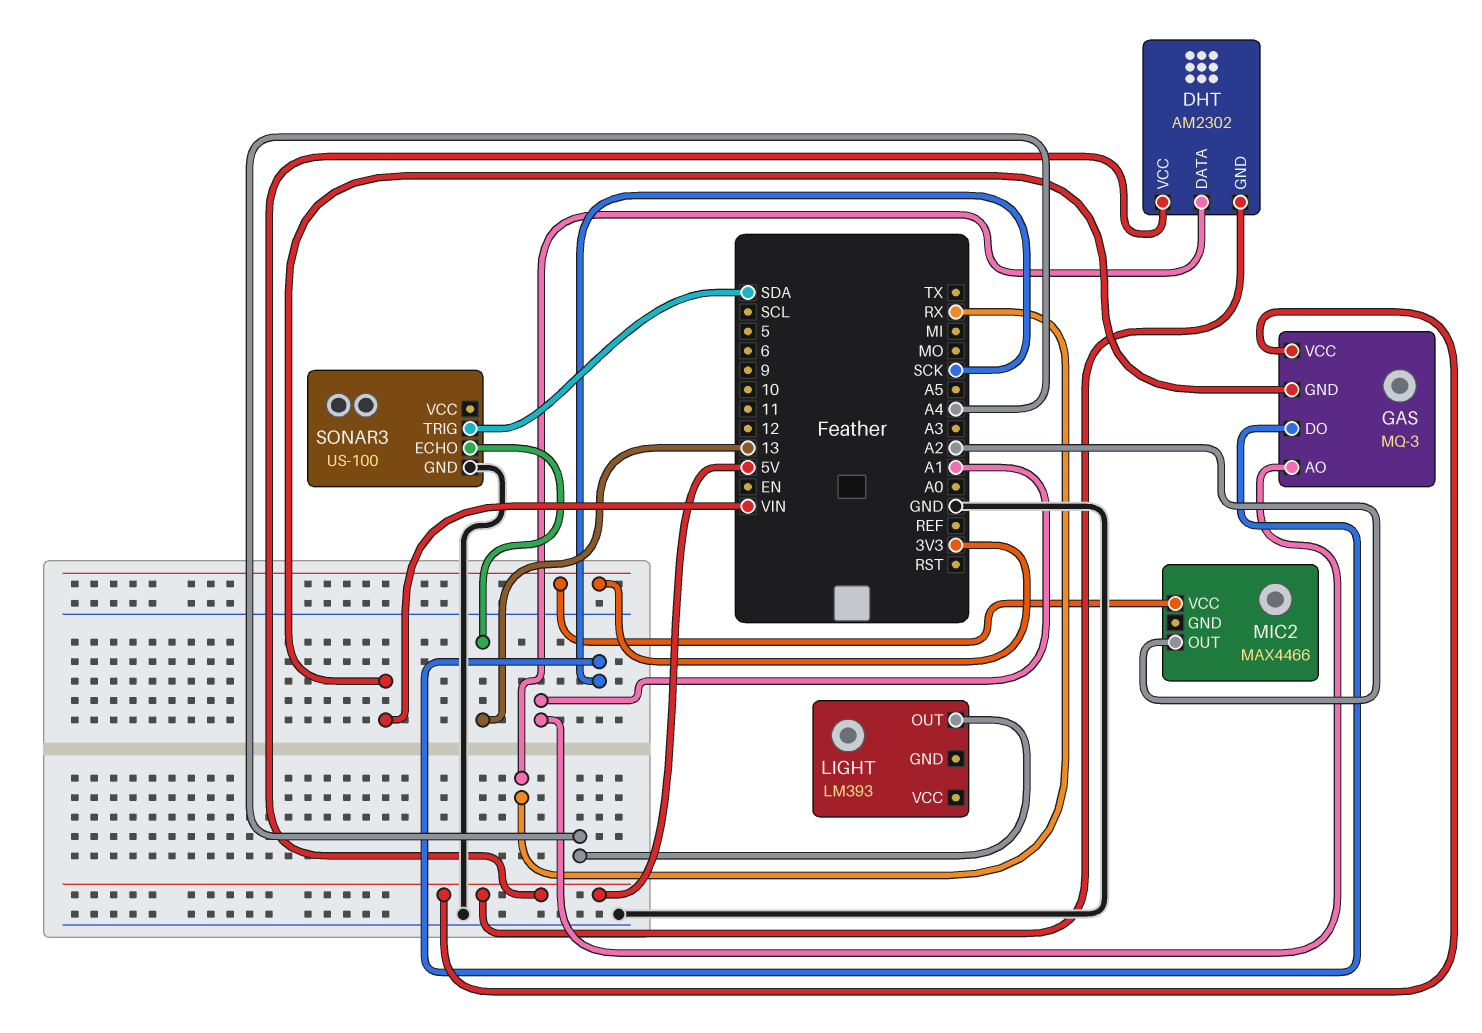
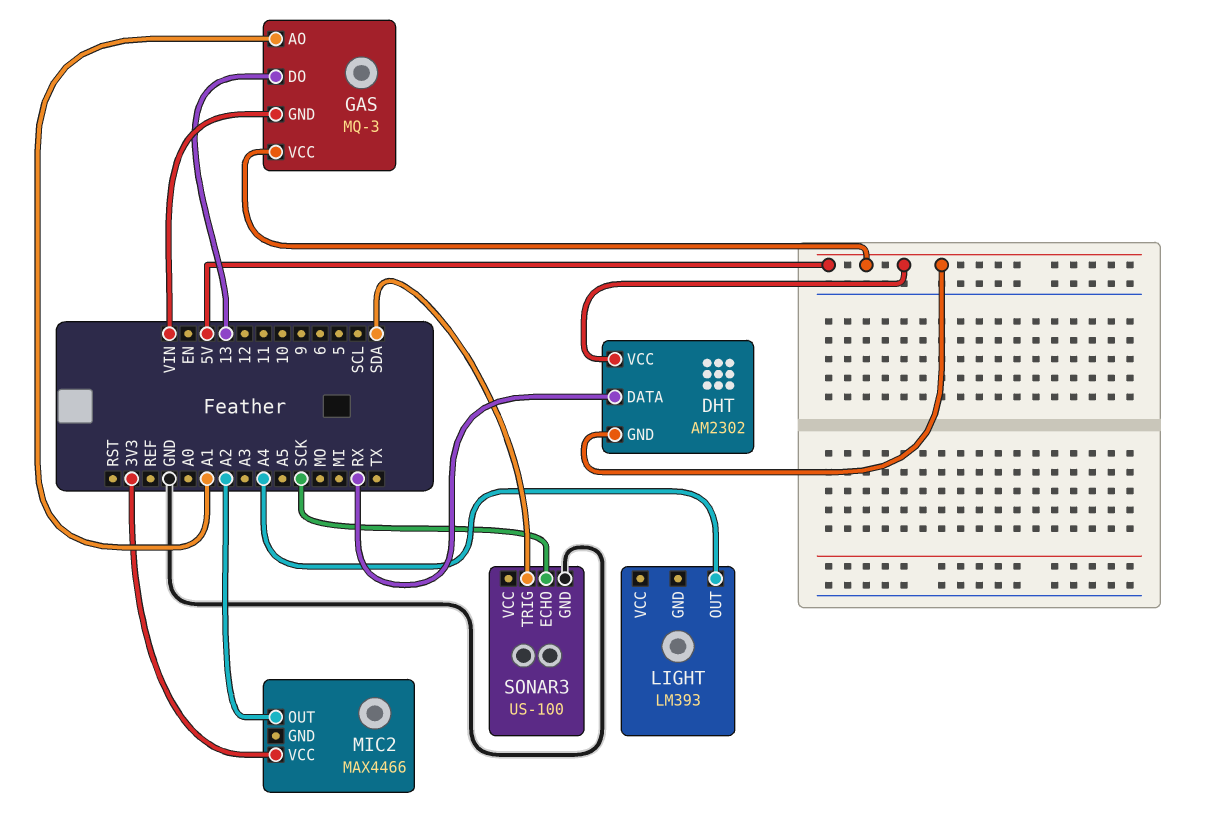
GAS pin DO: SCK -> 13
SONAR3 pin ECHO: 13 -> SCK

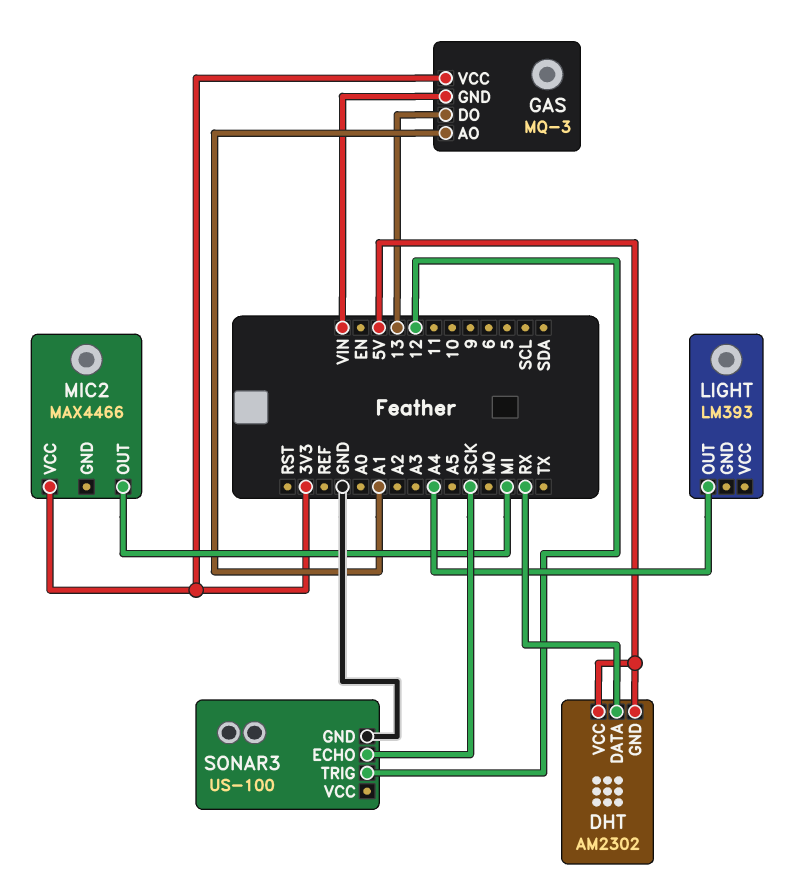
GAS pin VCC: 5V -> 3V3
MIC2 pin OUT: A2 -> MI
SONAR3 pin TRIG: SDA -> 12

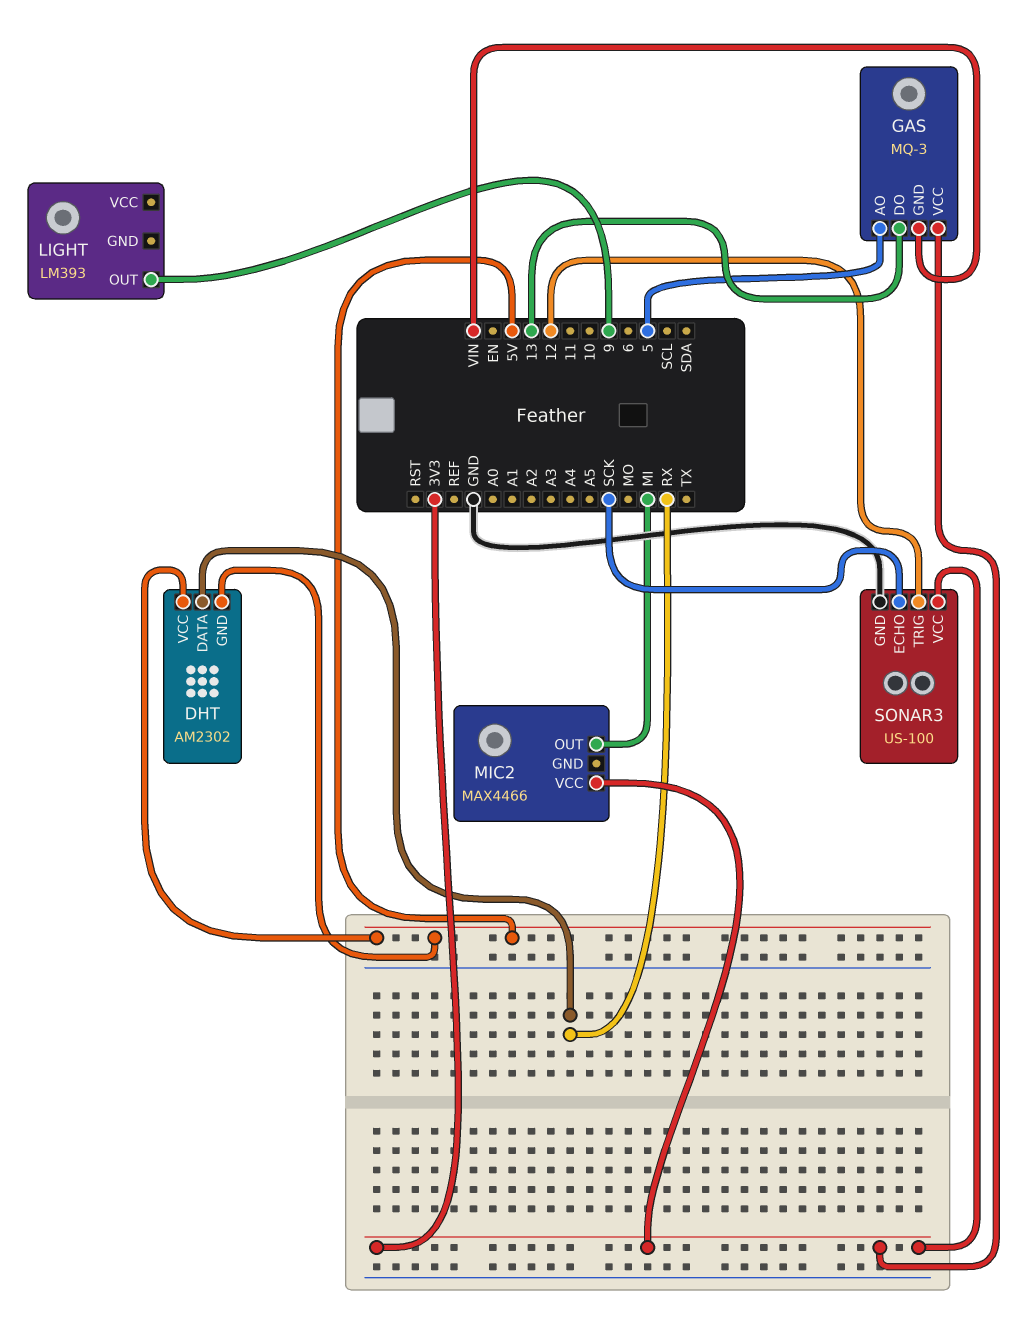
GAS pin AO: A1 -> 5
LIGHT pin OUT: A4 -> 9
SONAR3 pin VCC: none -> 3V3

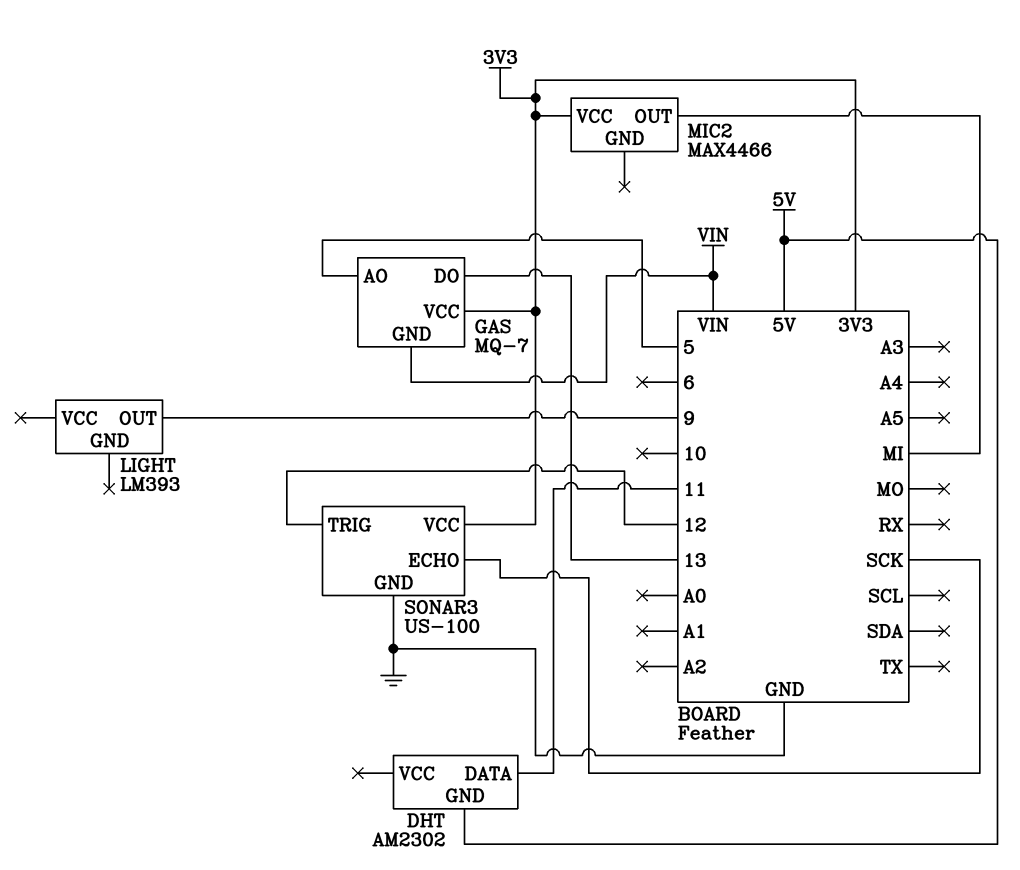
DHT pin DATA: RX -> 11
DHT pin VCC: 5V -> none
GAS: MQ-3 -> MQ-7

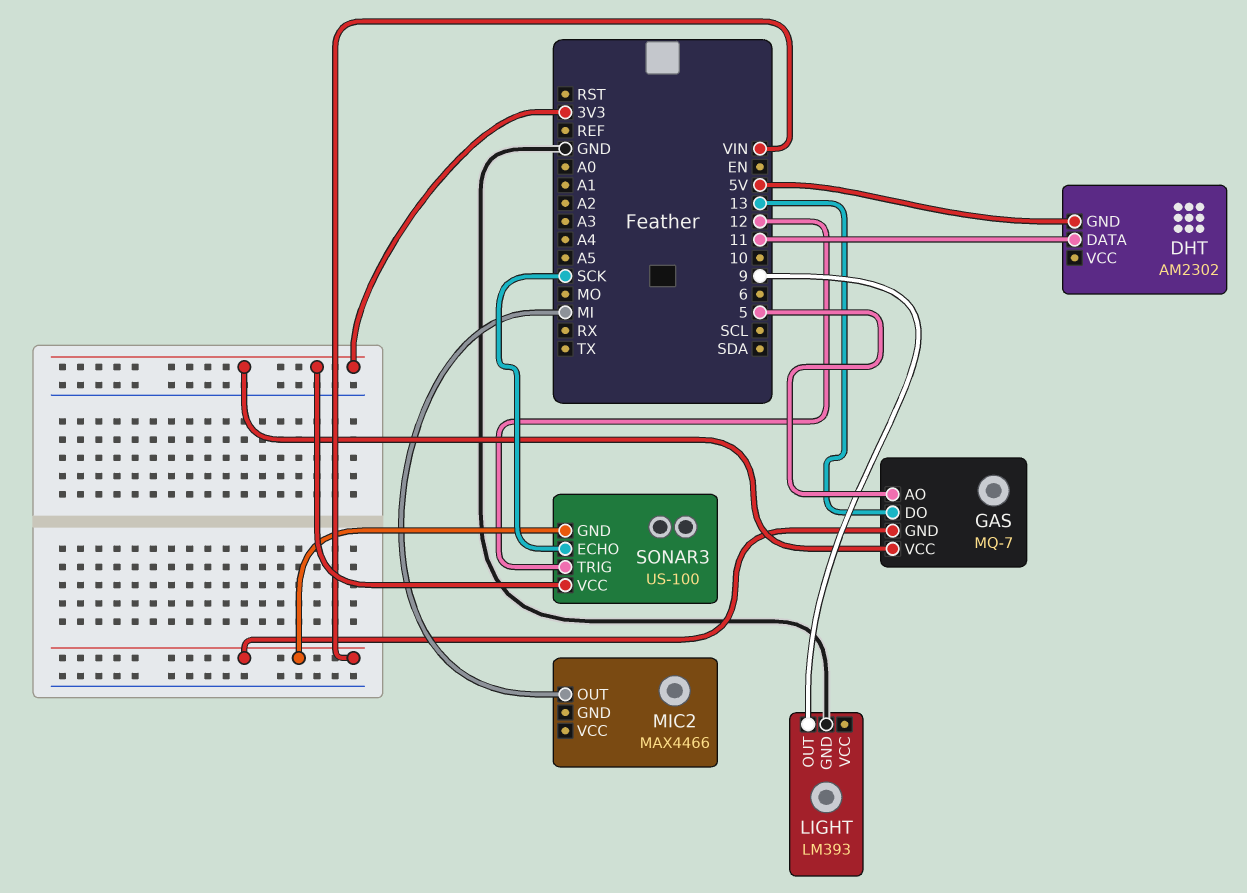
LIGHT pin GND: none -> GND
MIC2 pin VCC: 3V3 -> none
SONAR3 pin GND: GND -> VIN

